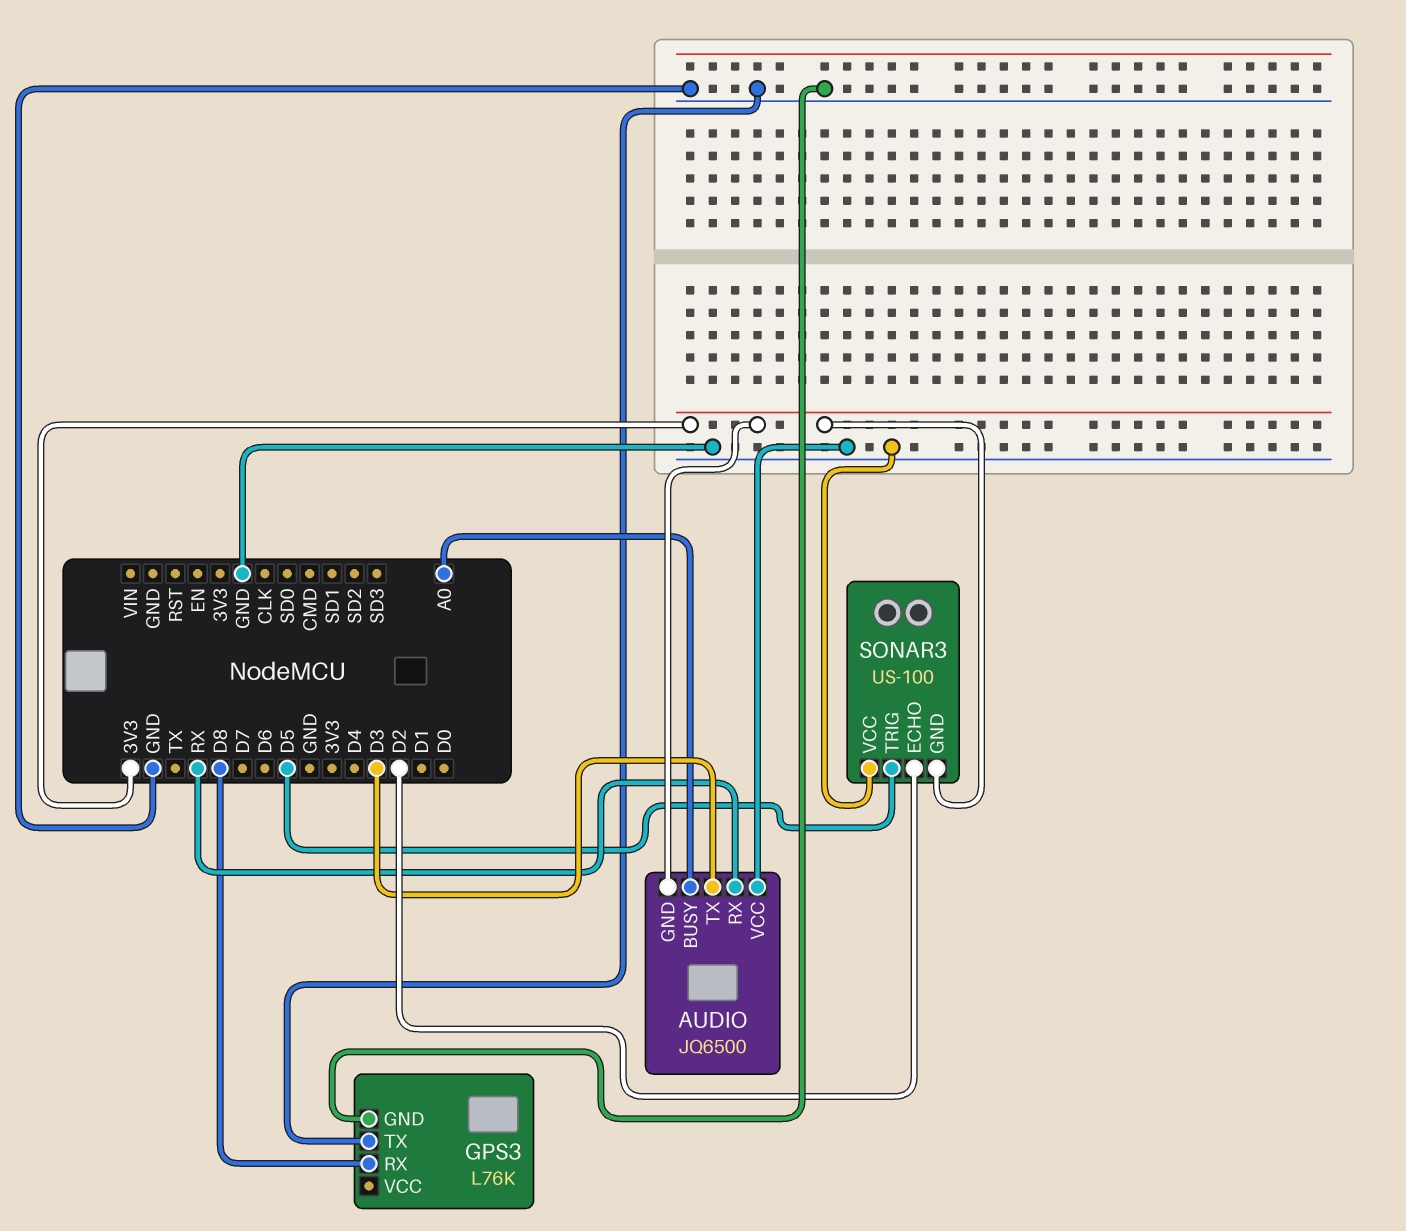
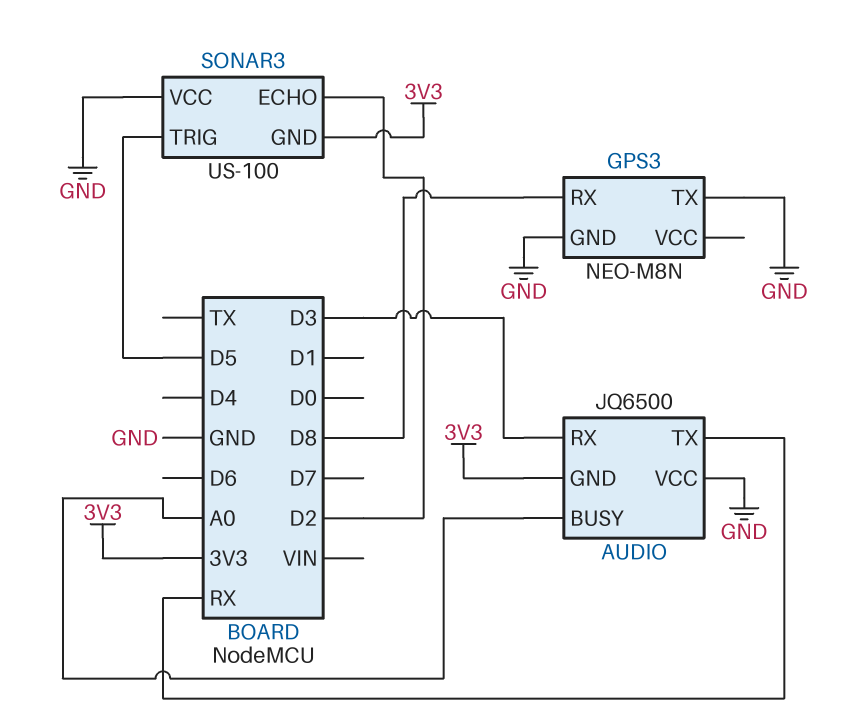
AUDIO pin RX: RX -> D3
AUDIO pin TX: D3 -> RX
GPS3: L76K -> NEO-M8N

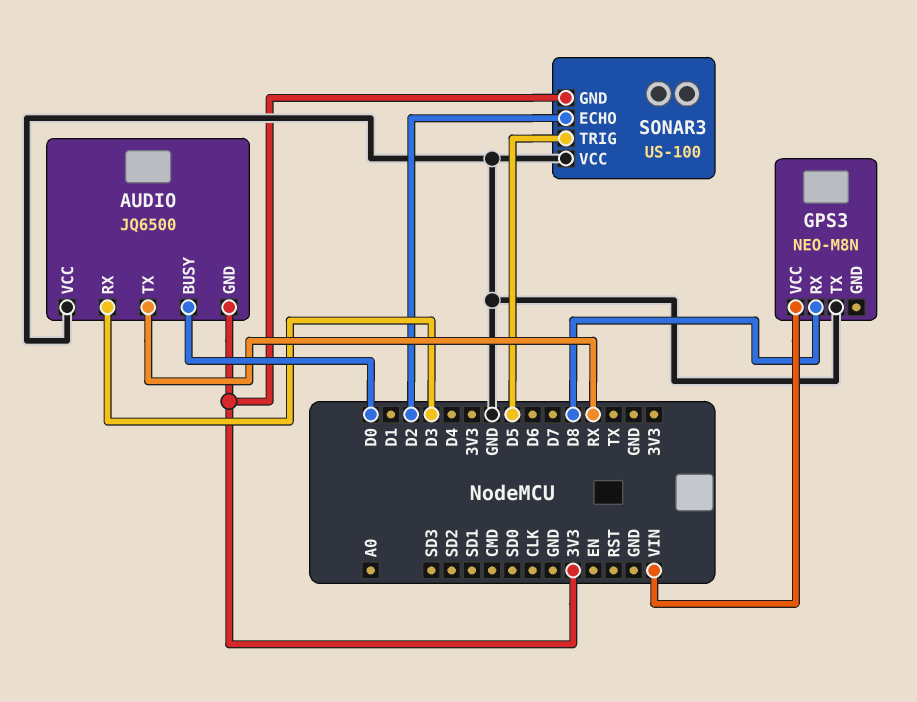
AUDIO pin BUSY: A0 -> D0
GPS3 pin GND: GND -> none
GPS3 pin VCC: none -> VIN

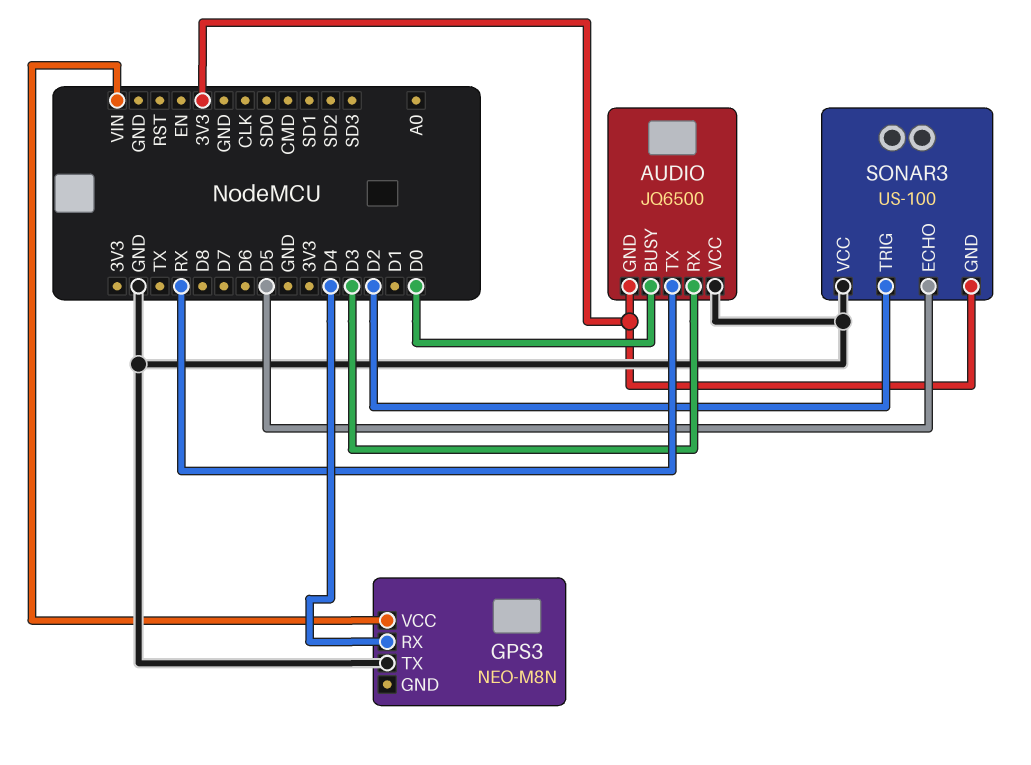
GPS3 pin RX: D8 -> D4
SONAR3 pin ECHO: D2 -> D5
SONAR3 pin TRIG: D5 -> D2

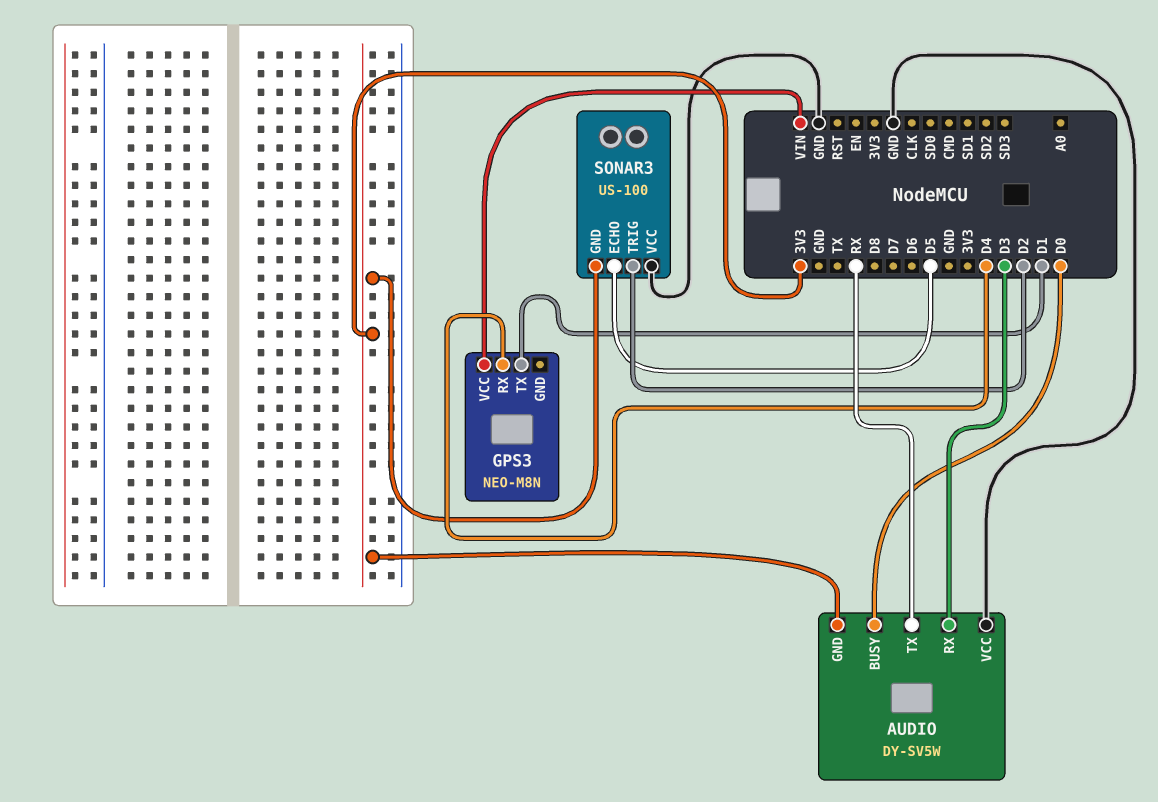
AUDIO: JQ6500 -> DY-SV5W
GPS3 pin TX: GND -> D1

